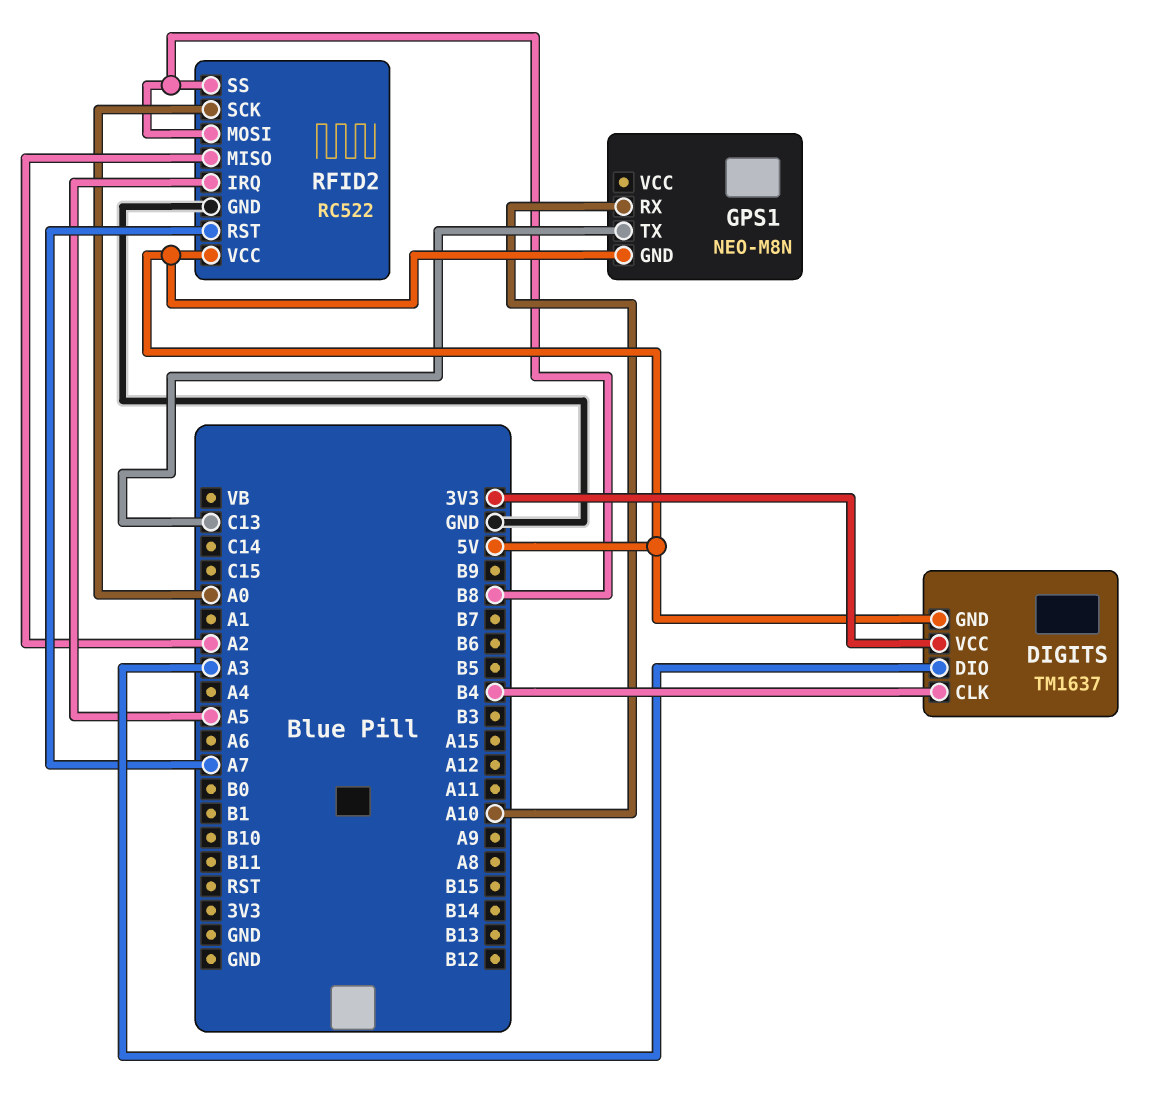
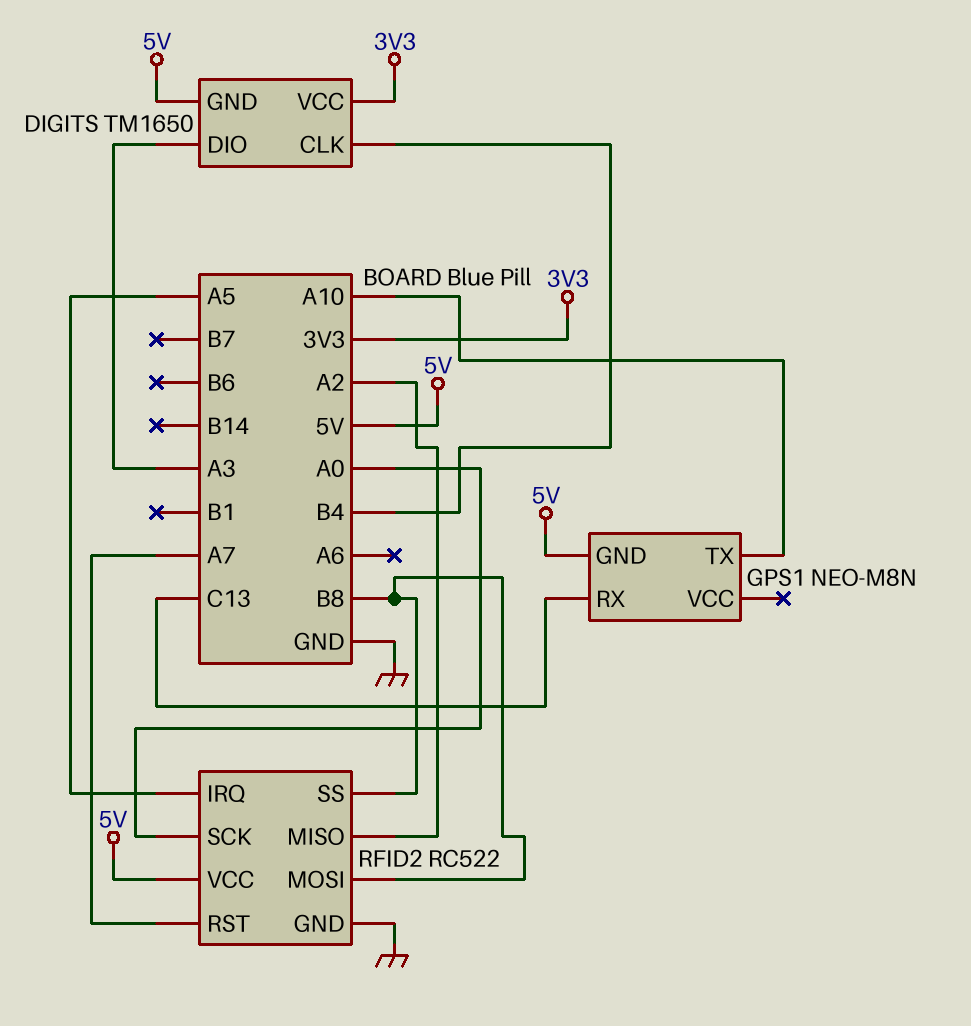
DIGITS: TM1637 -> TM1650
GPS1 pin RX: A10 -> C13
GPS1 pin TX: C13 -> A10

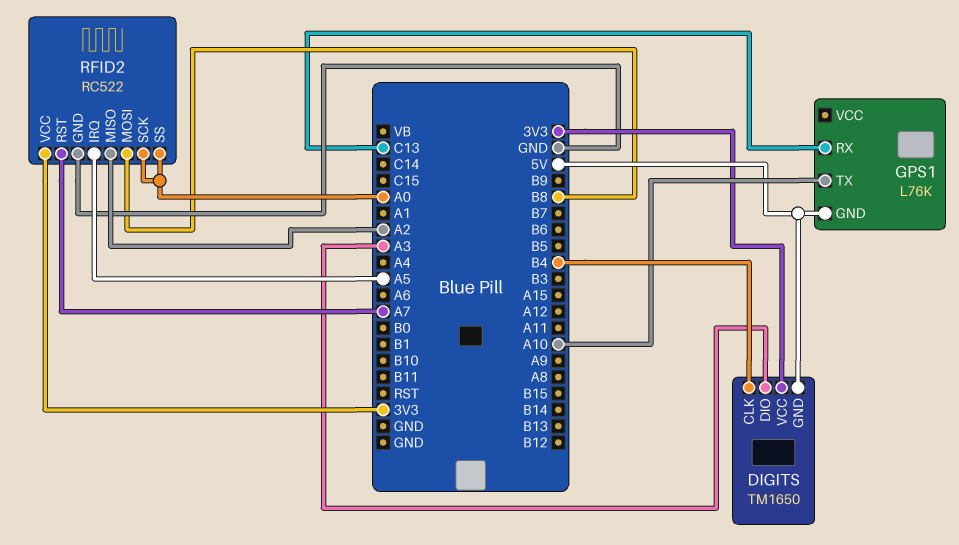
GPS1: NEO-M8N -> L76K
RFID2 pin SS: B8 -> A0
RFID2 pin VCC: 5V -> 3V3

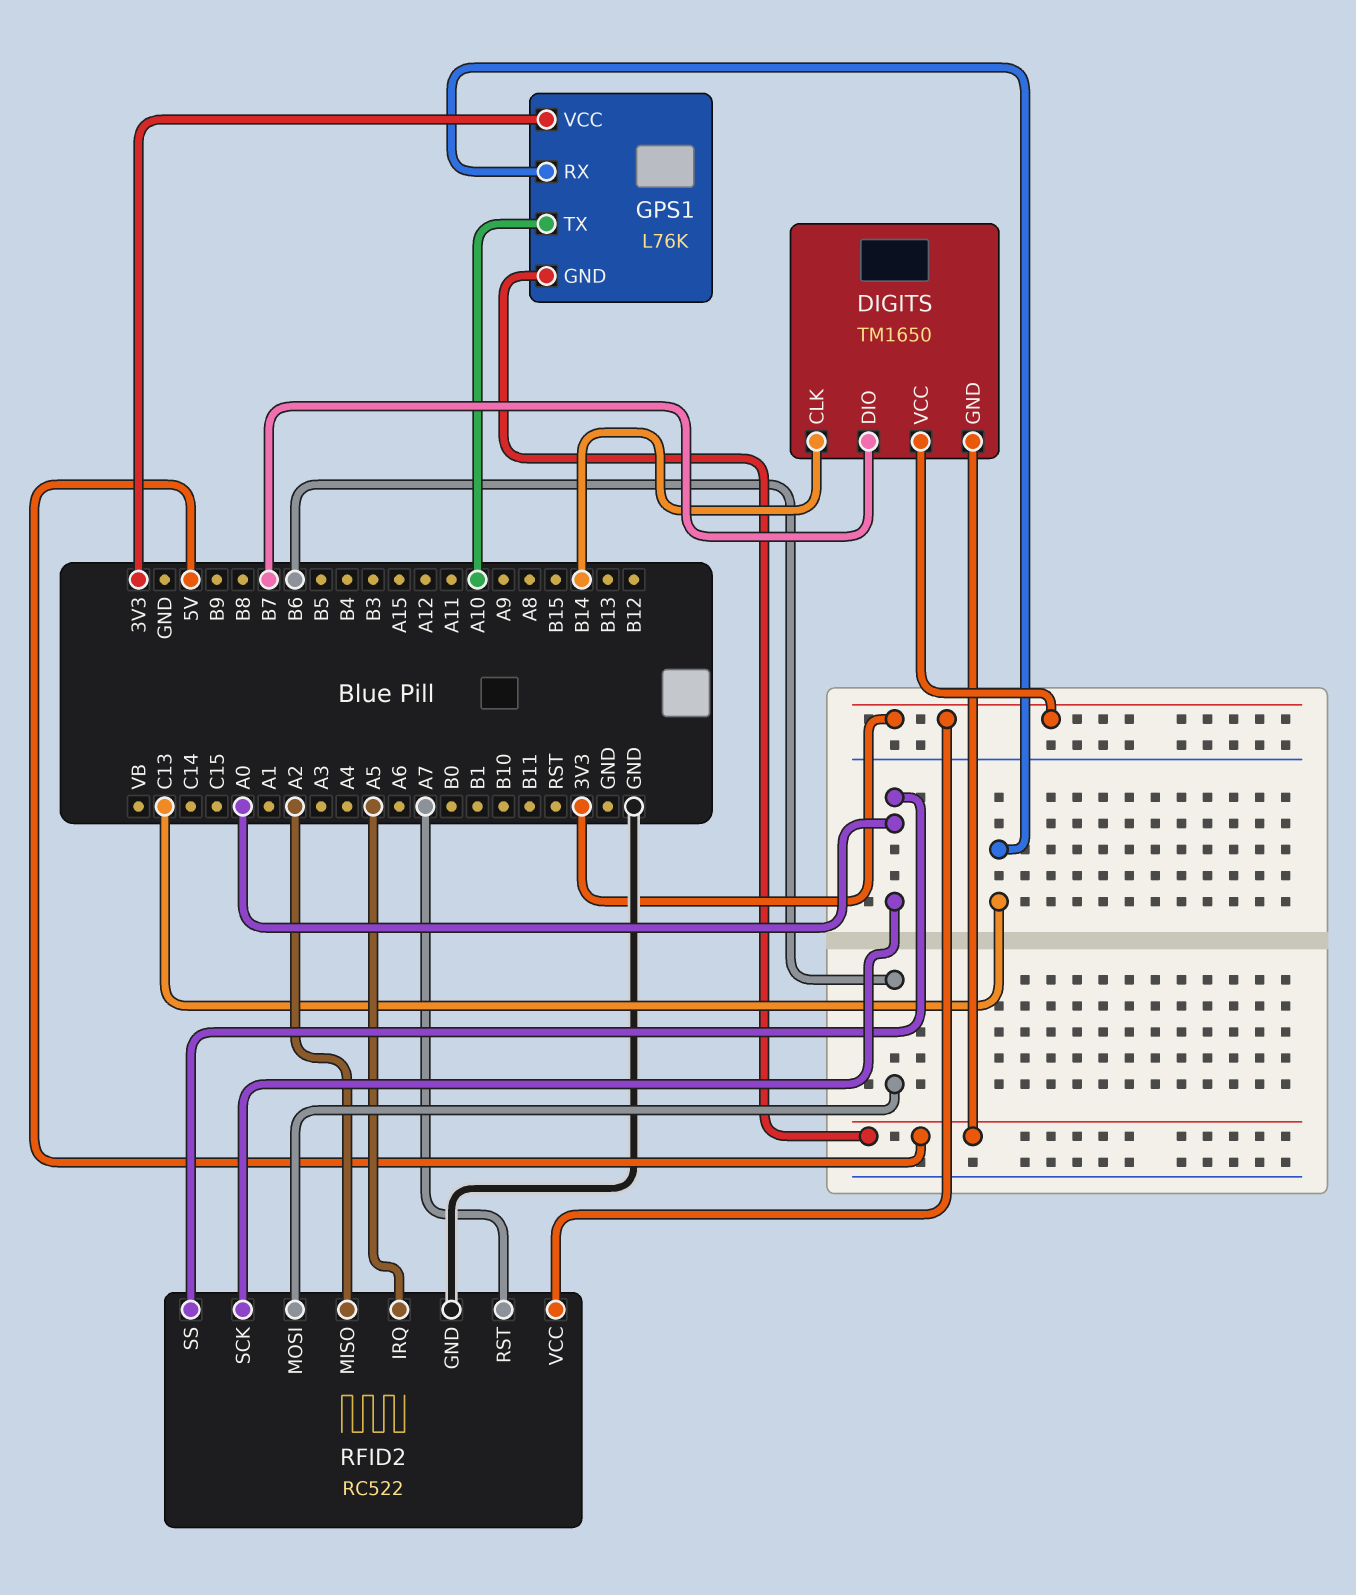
DIGITS pin CLK: B4 -> B14
DIGITS pin DIO: A3 -> B7
GPS1 pin VCC: none -> 3V3
RFID2 pin MOSI: B8 -> B6

